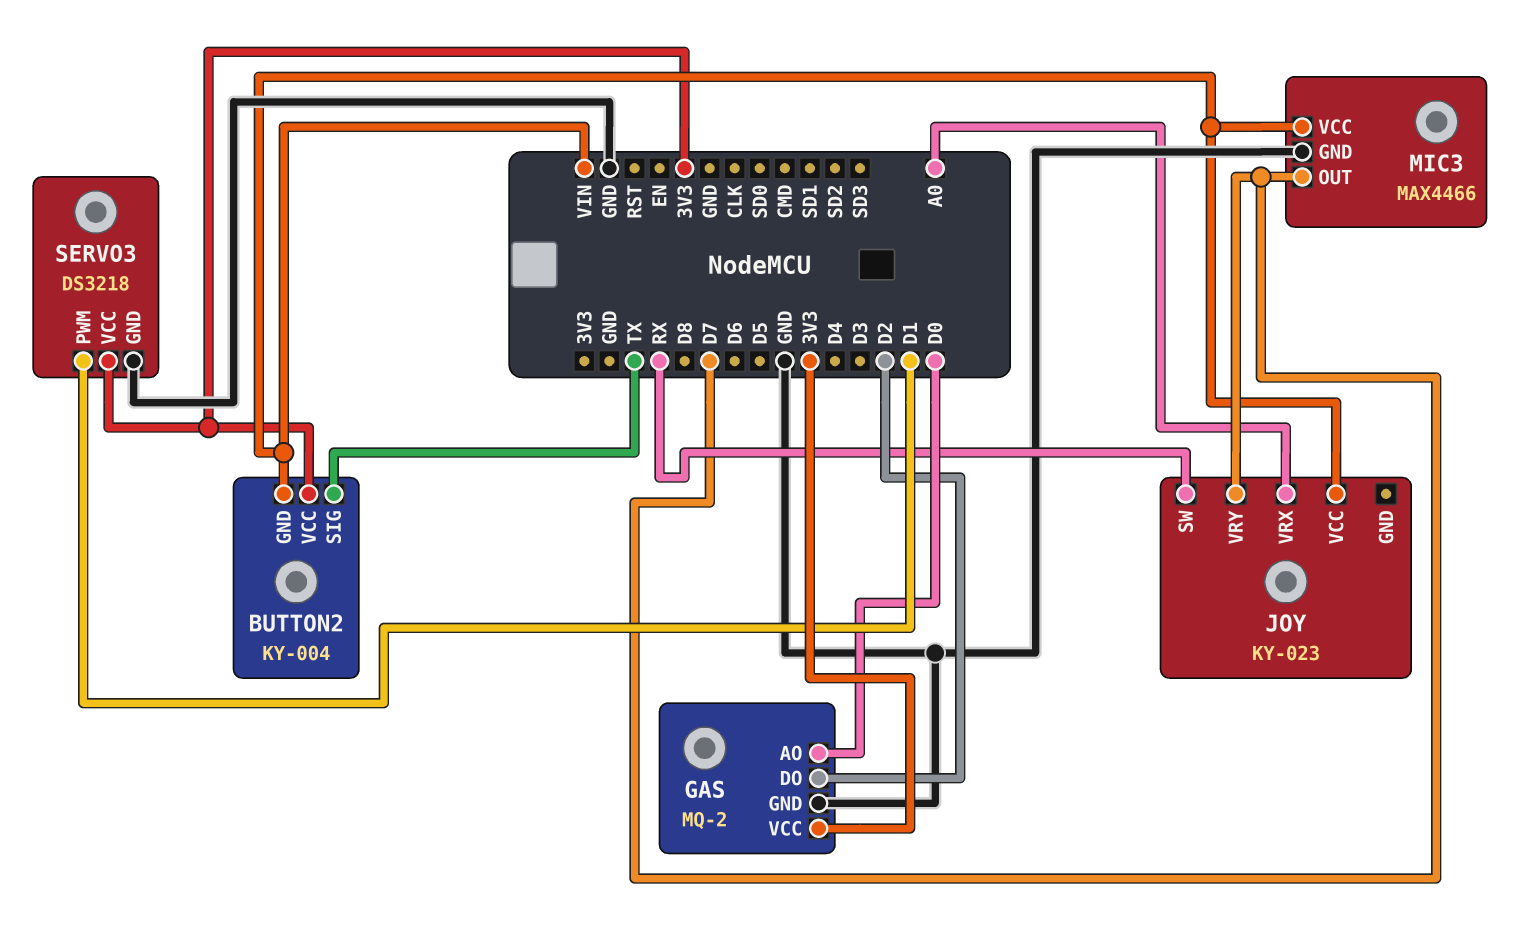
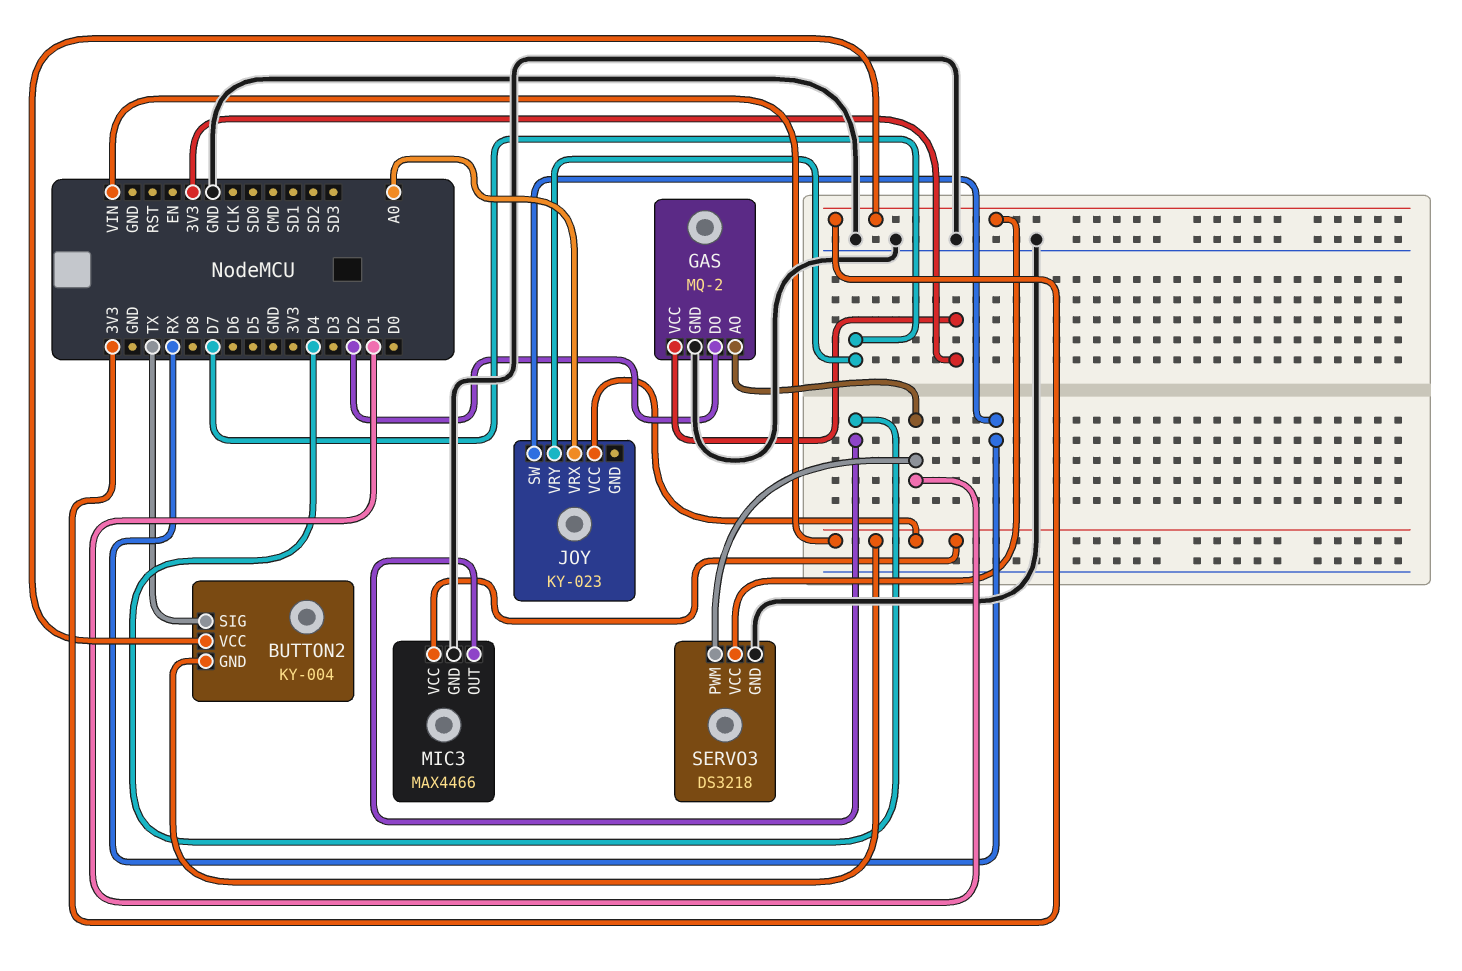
GAS pin AO: D0 -> D1
MIC3 pin OUT: D7 -> D4

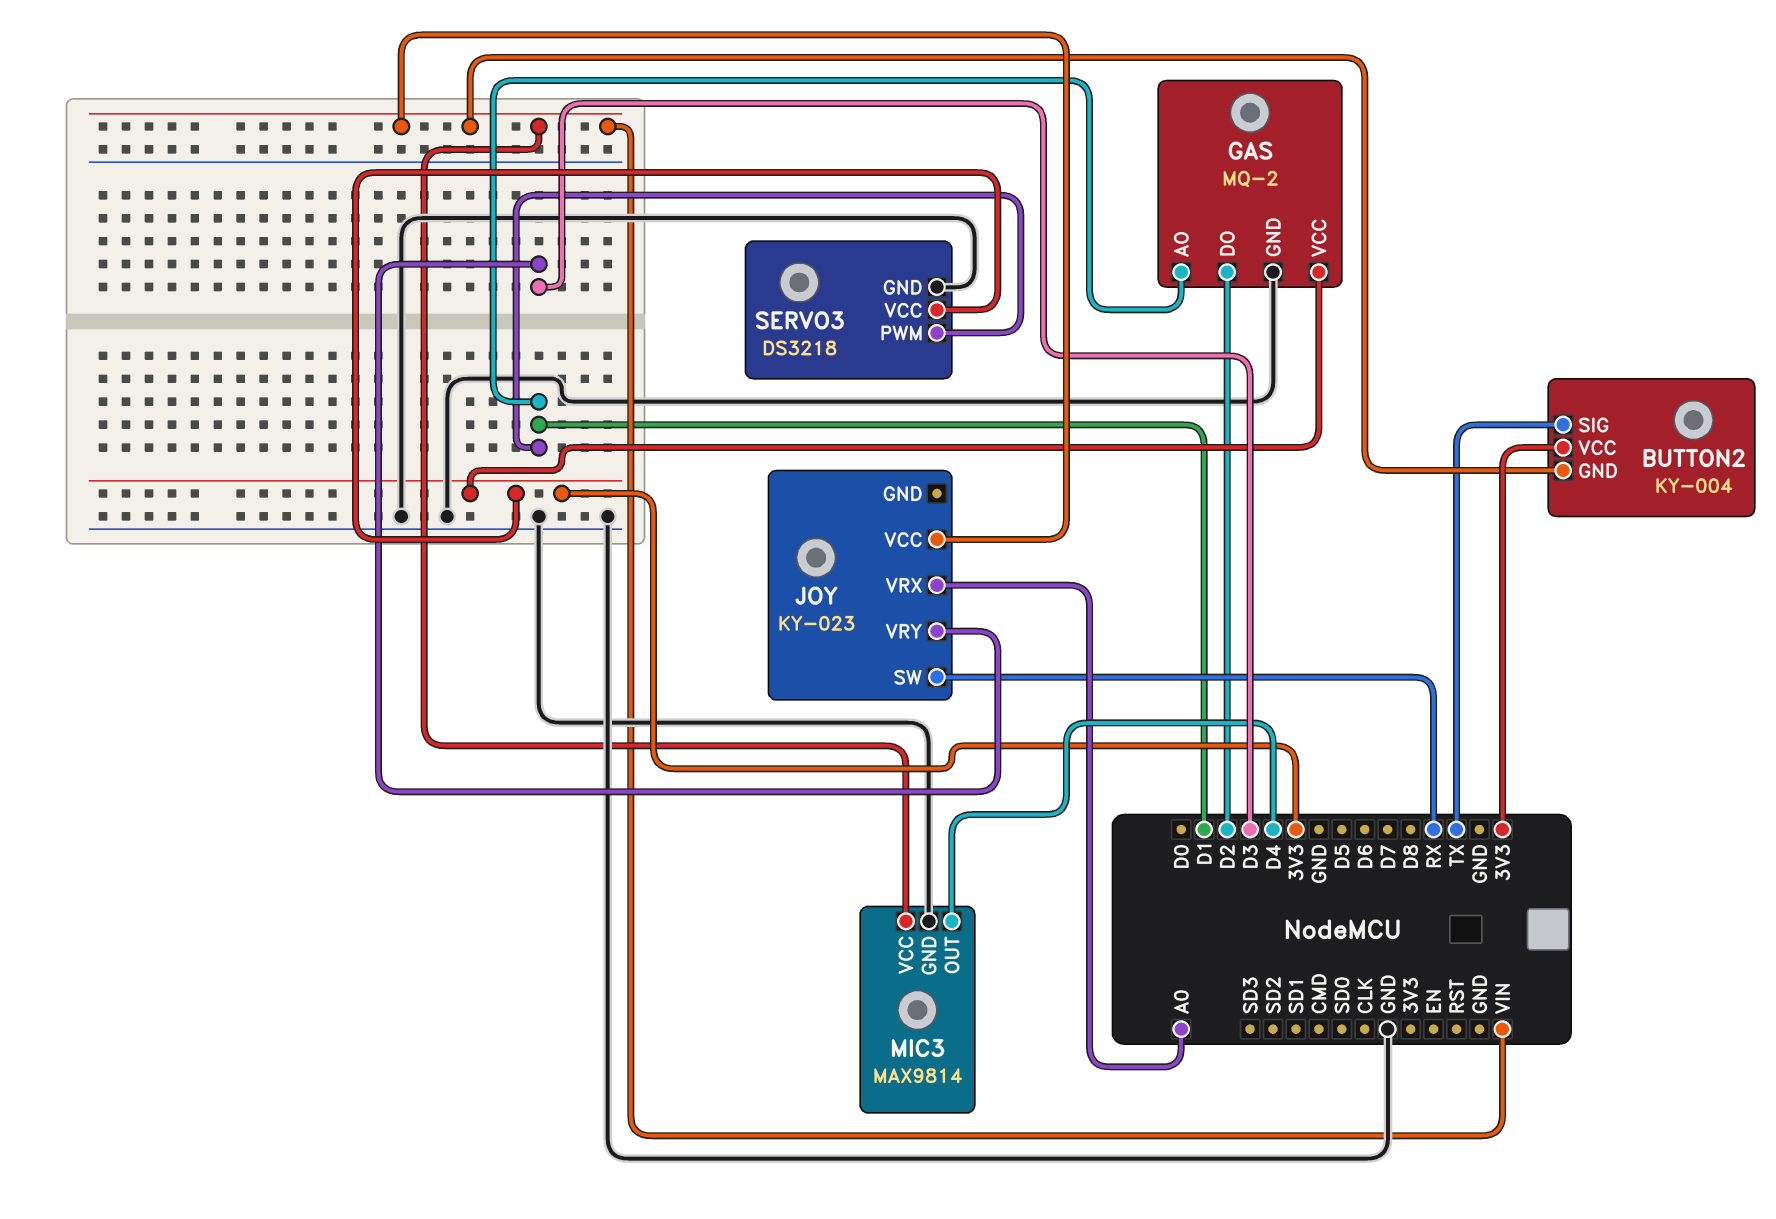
JOY pin VRY: D7 -> D3
MIC3: MAX4466 -> MAX9814

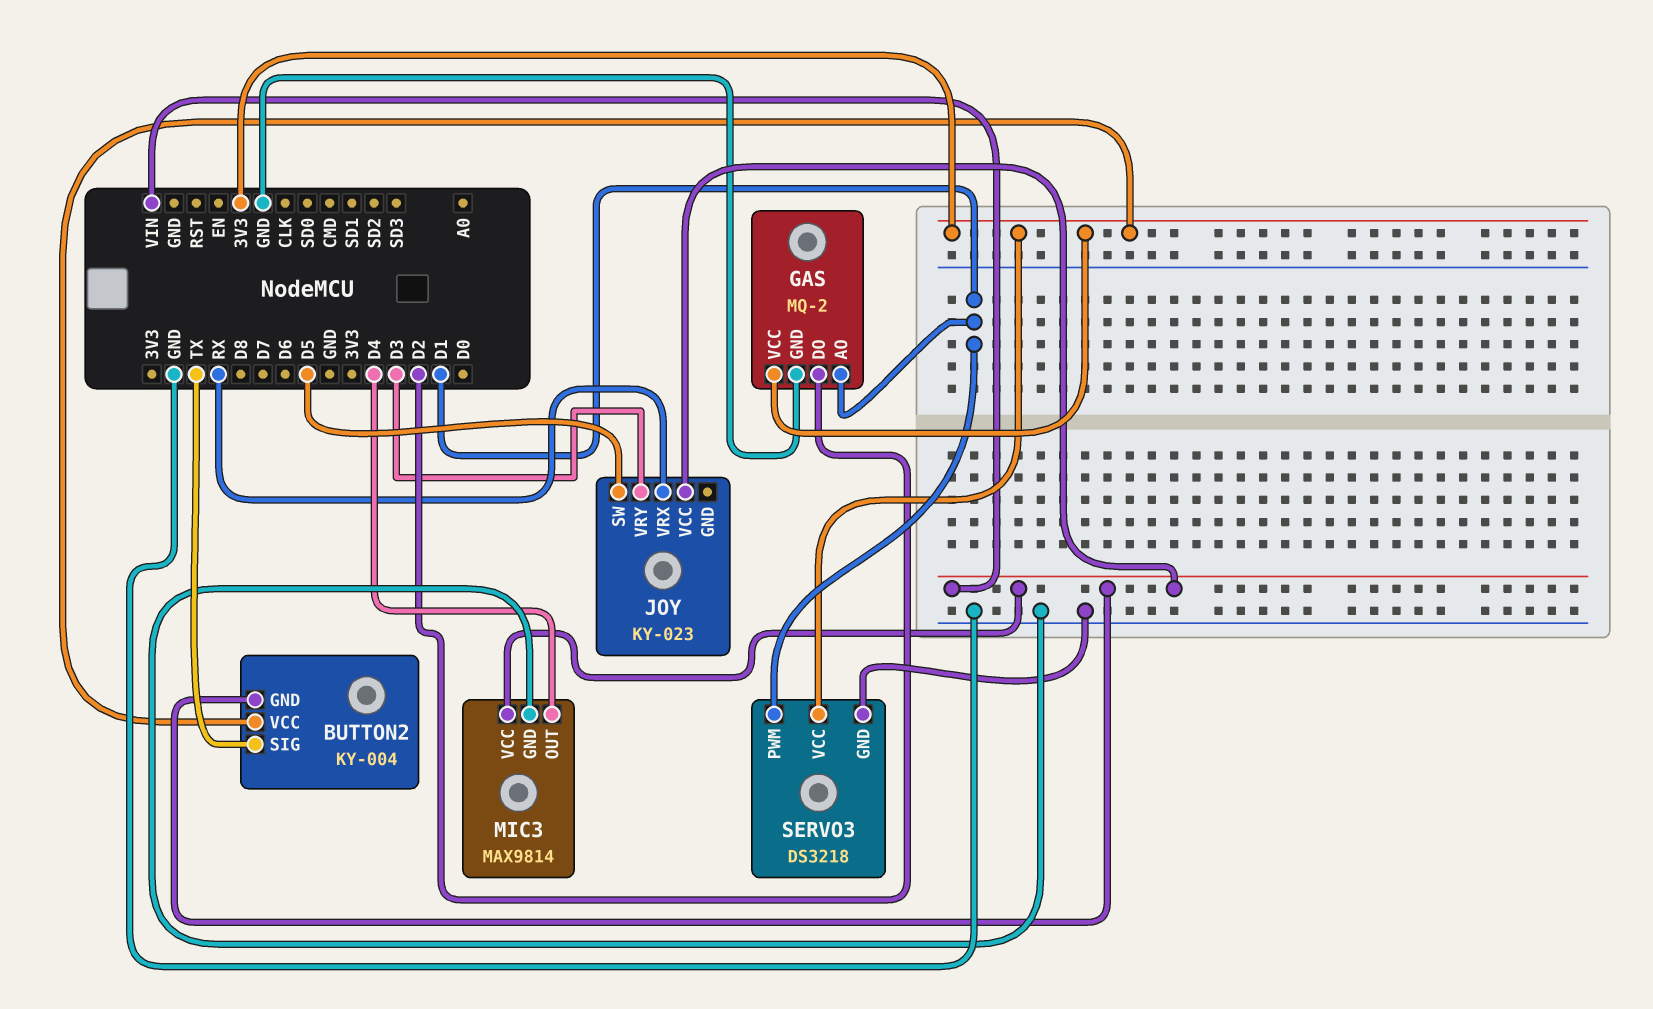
JOY pin SW: RX -> D5
JOY pin VRX: A0 -> RX

